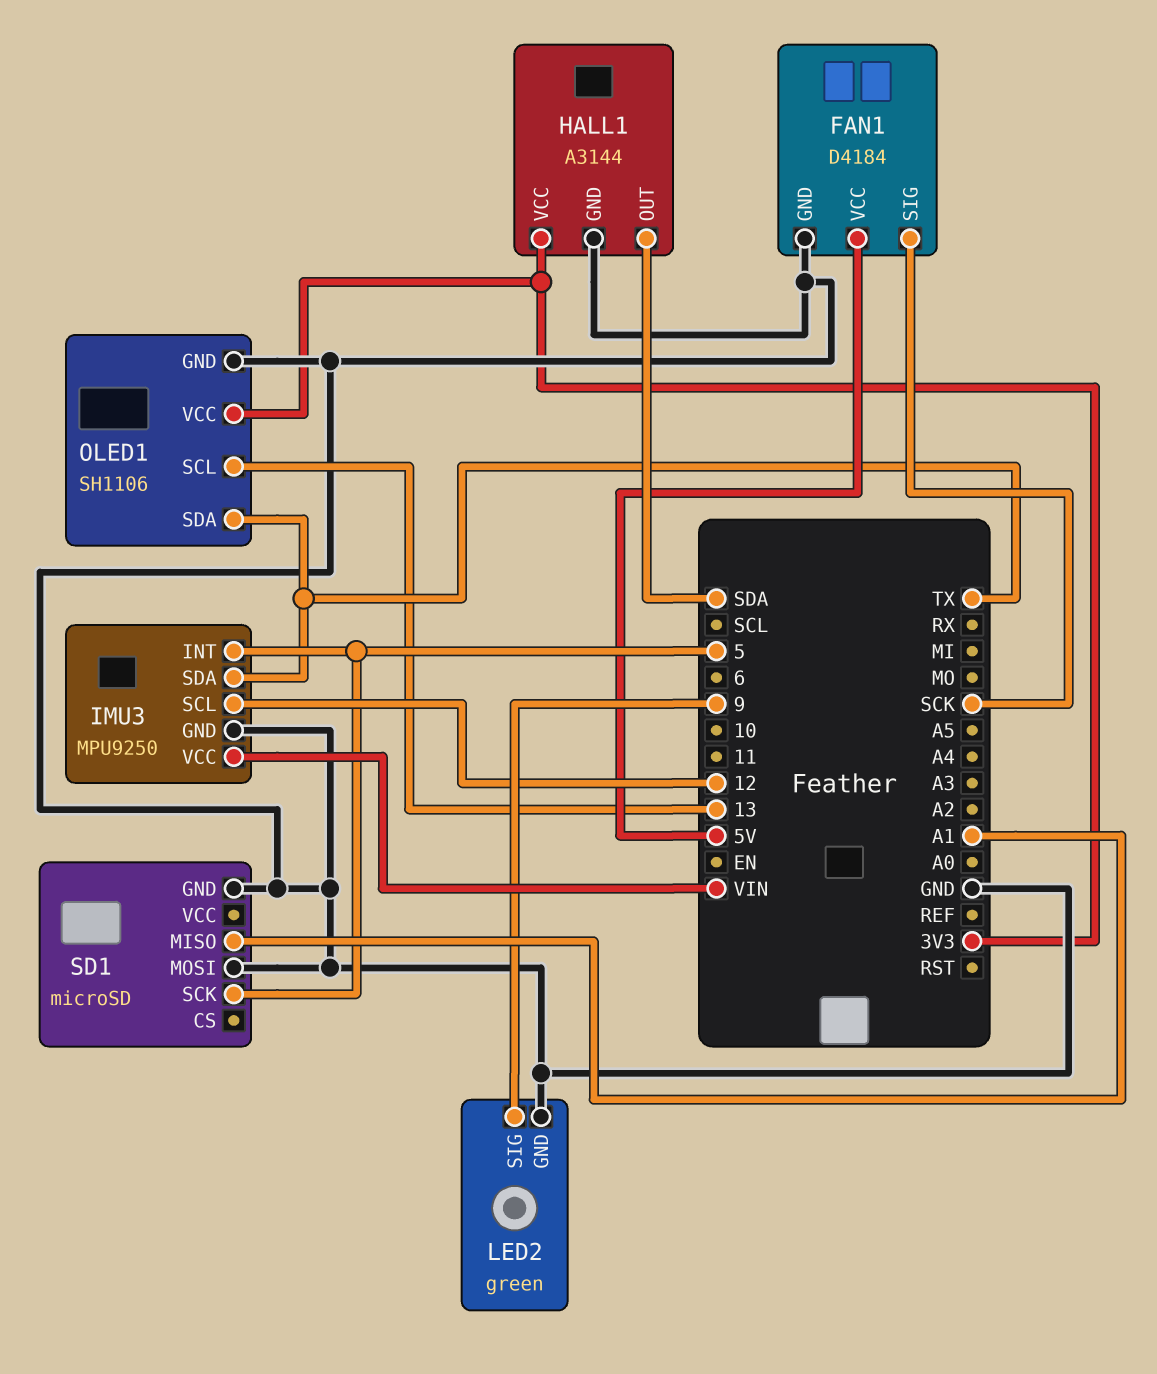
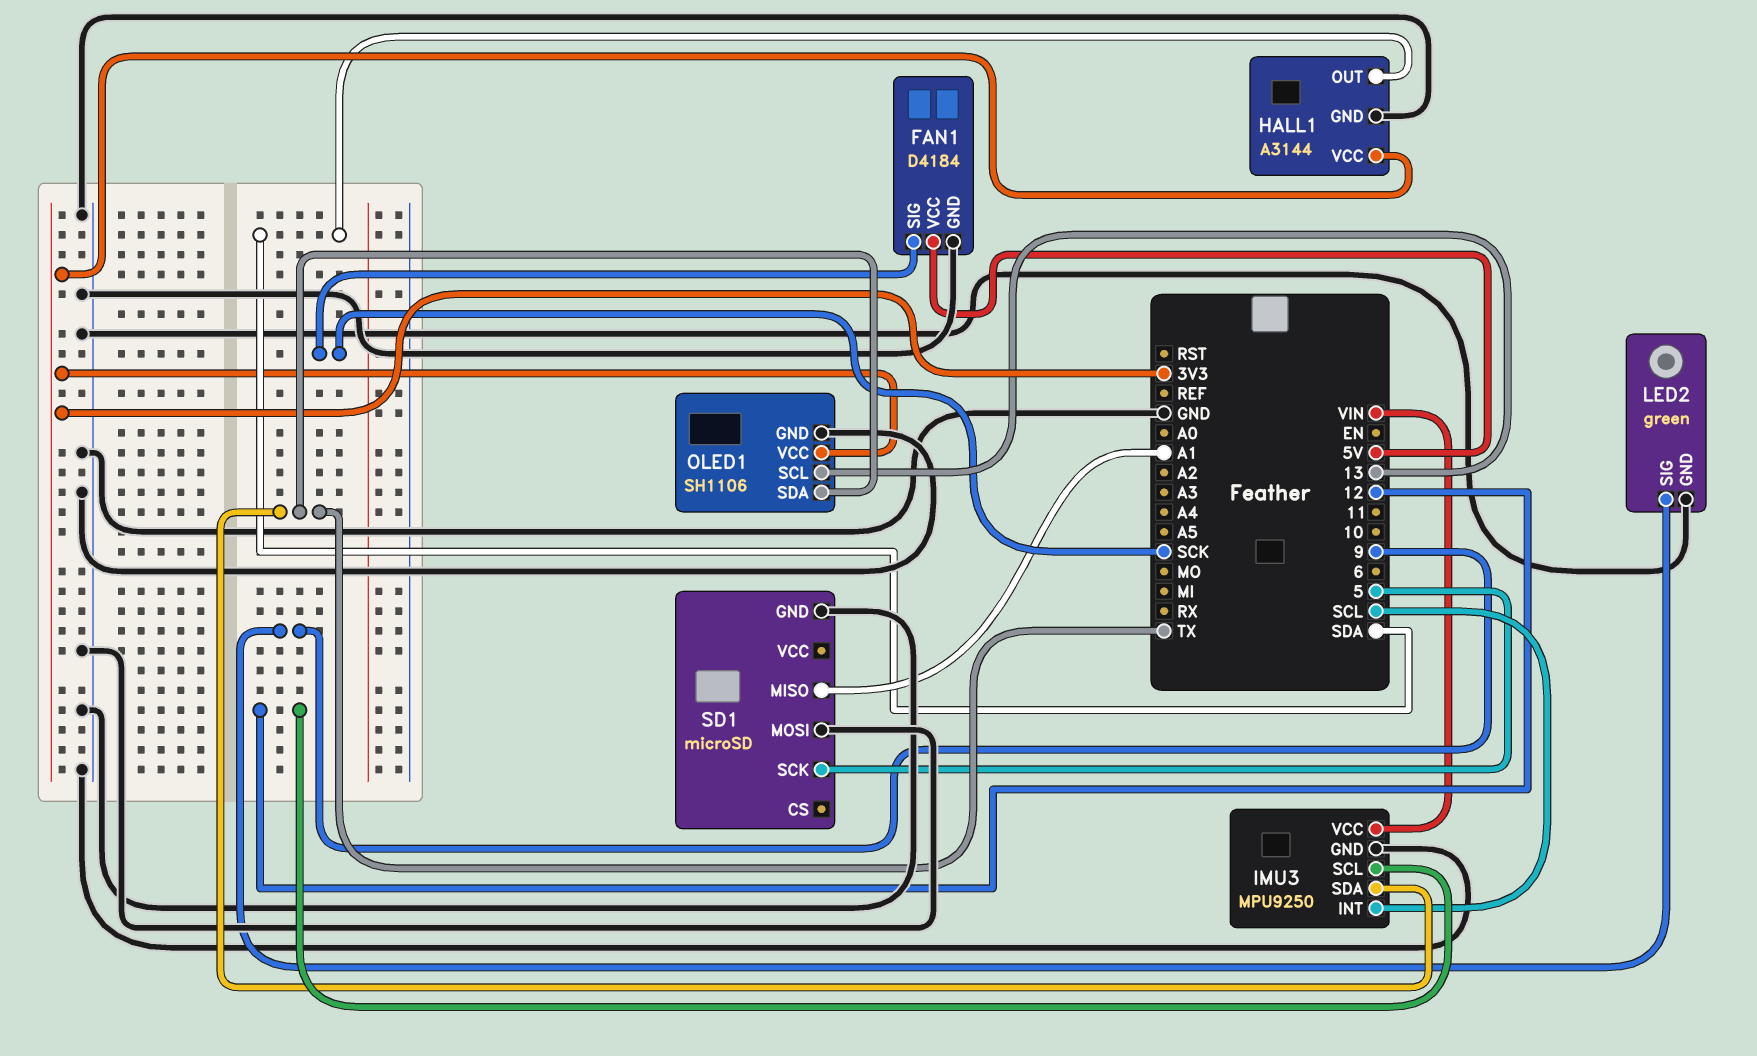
IMU3 pin INT: 5 -> SCL

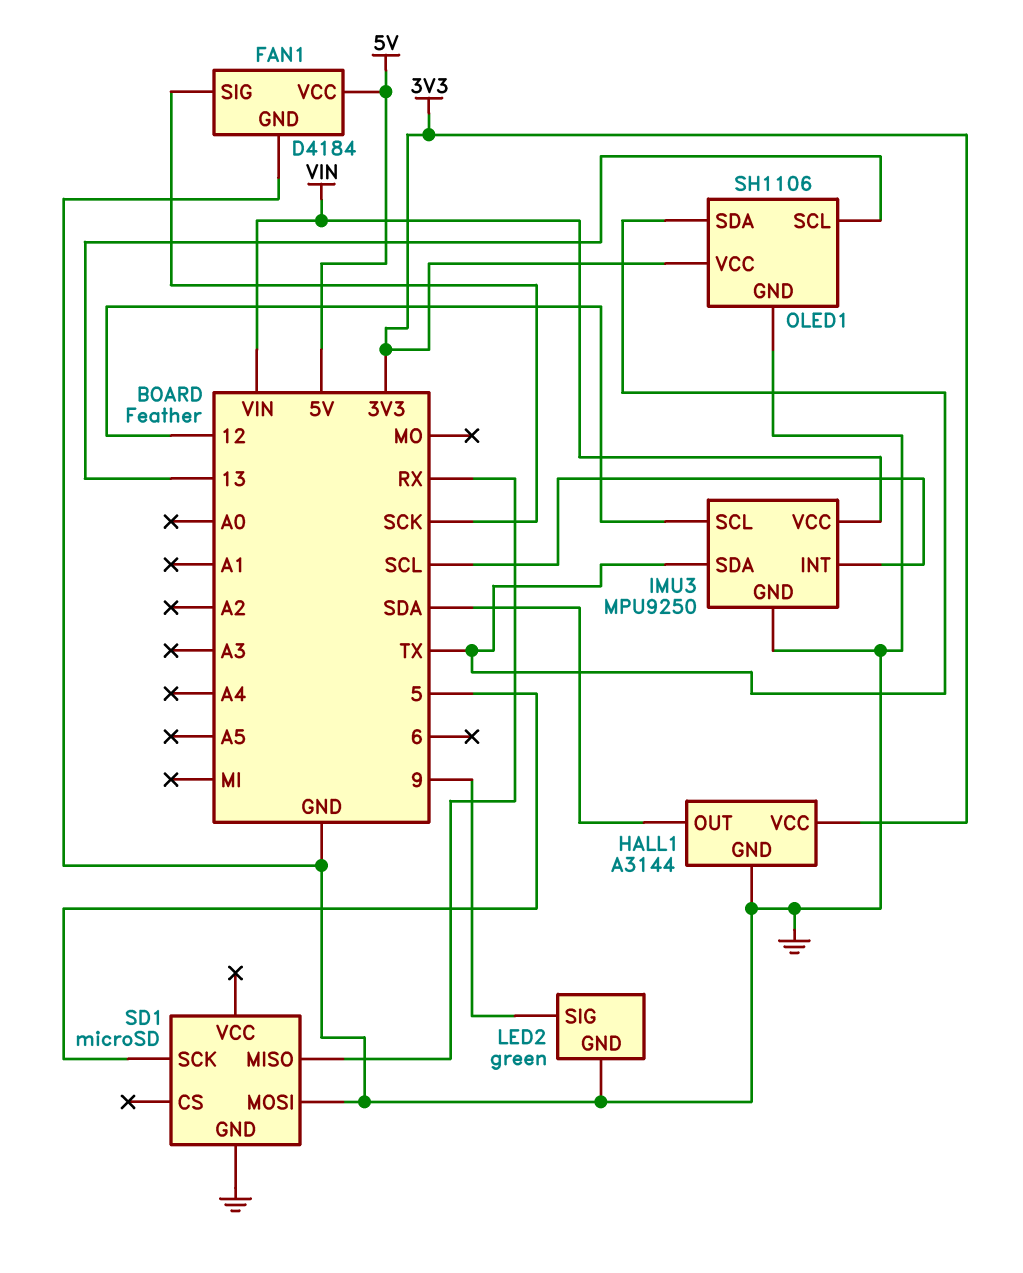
SD1 pin MISO: A1 -> RX

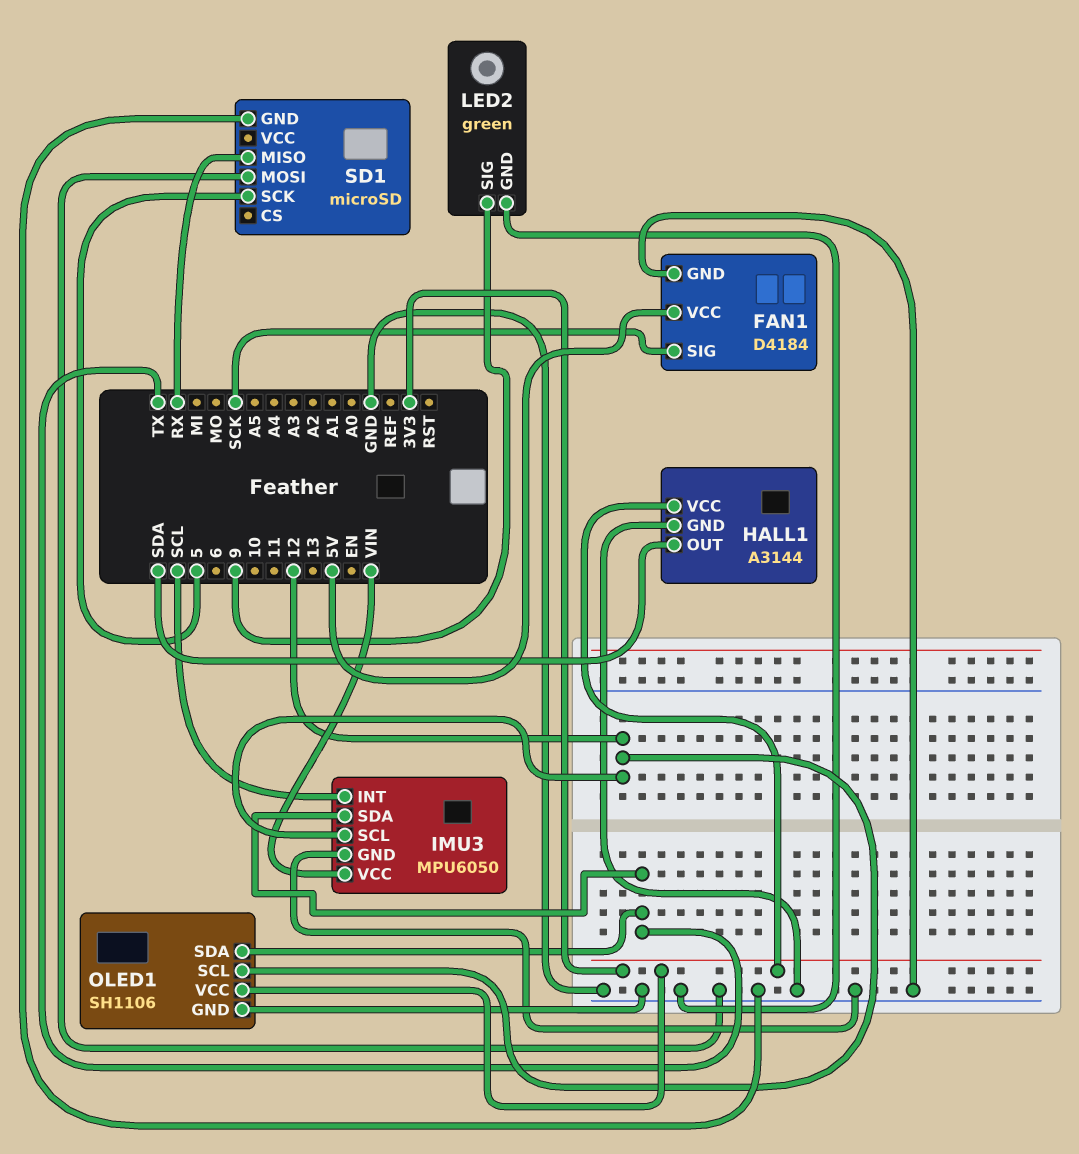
IMU3: MPU9250 -> MPU6050
OLED1 pin SCL: 13 -> 12

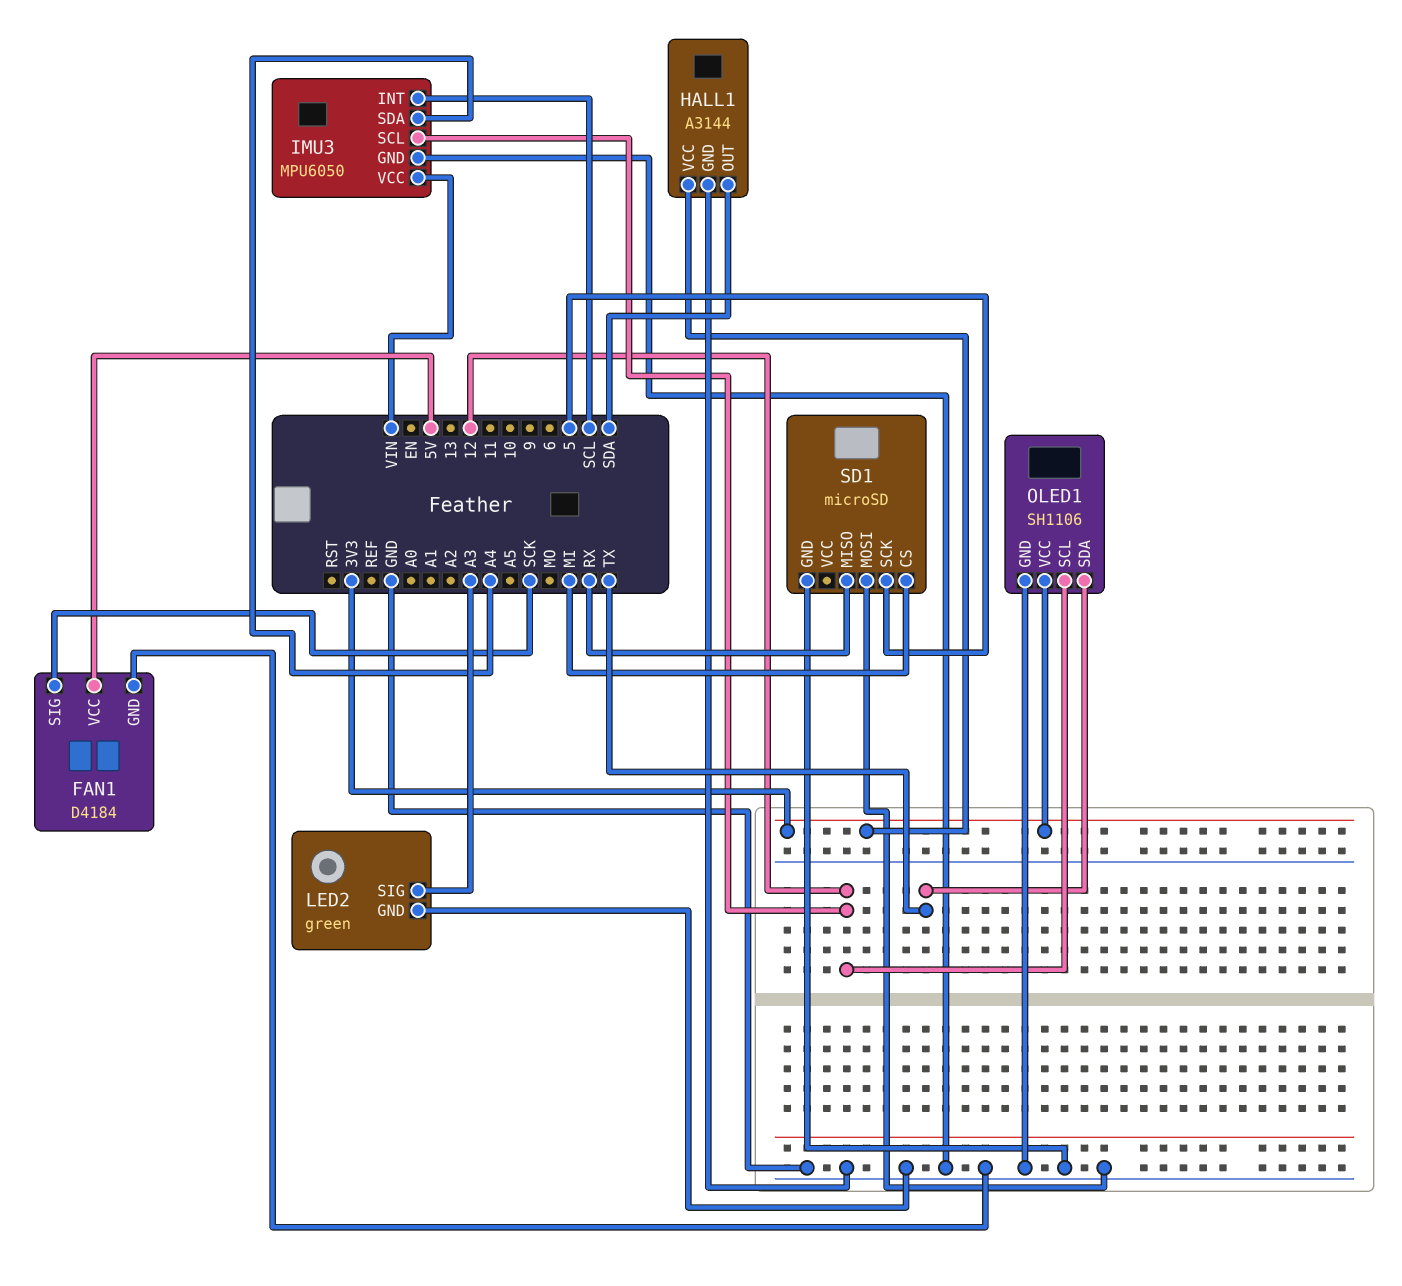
IMU3 pin SDA: TX -> A4
LED2 pin SIG: 9 -> A3
SD1 pin CS: none -> MI

